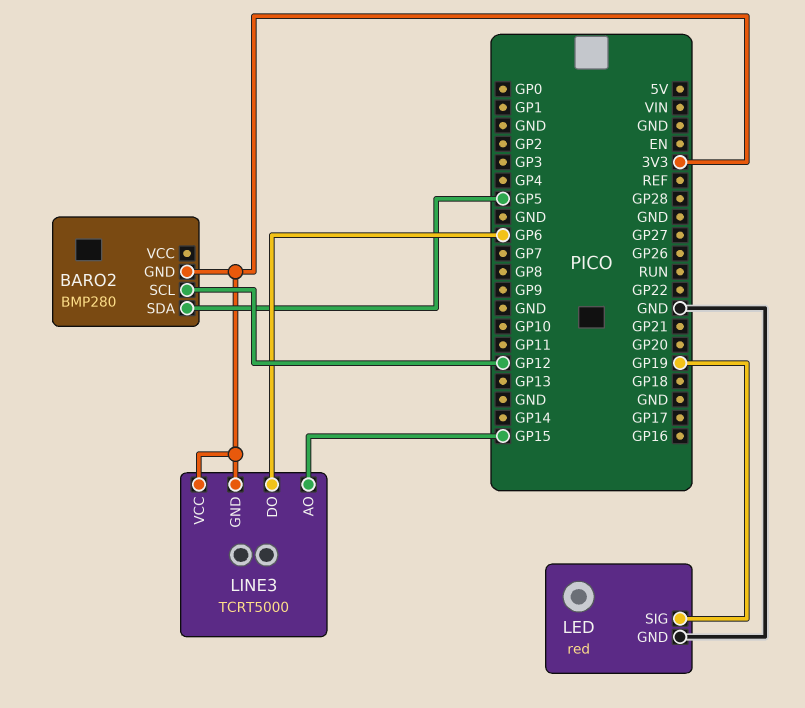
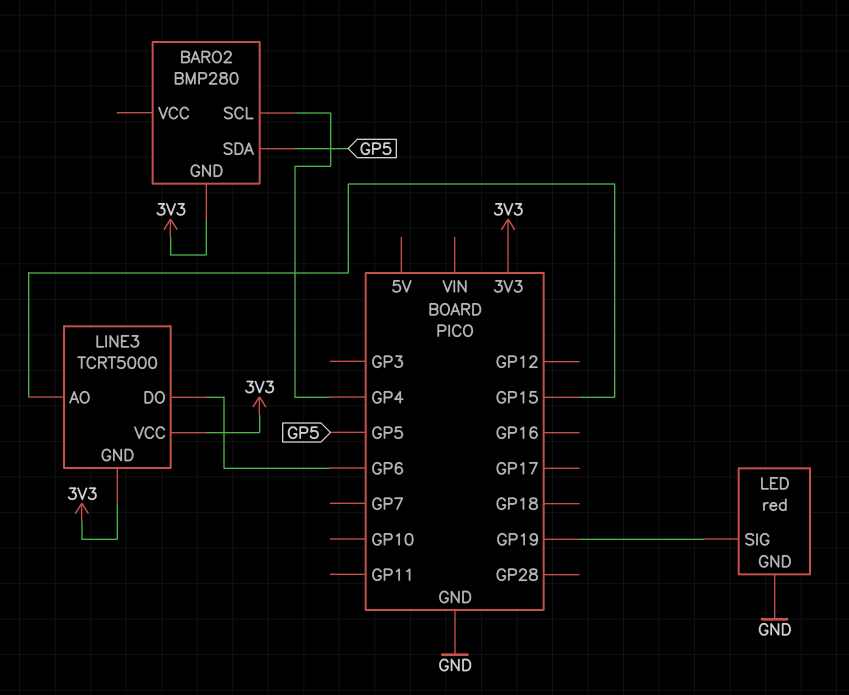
BARO2 pin SCL: GP12 -> GP4

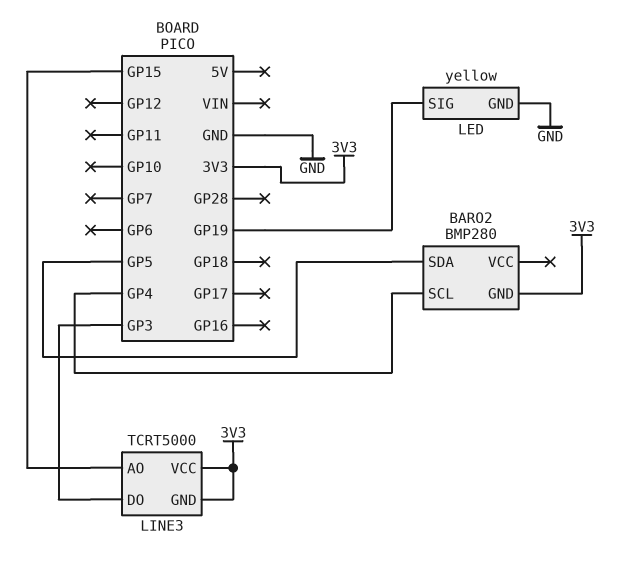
LED: red -> yellow
LINE3 pin DO: GP6 -> GP3

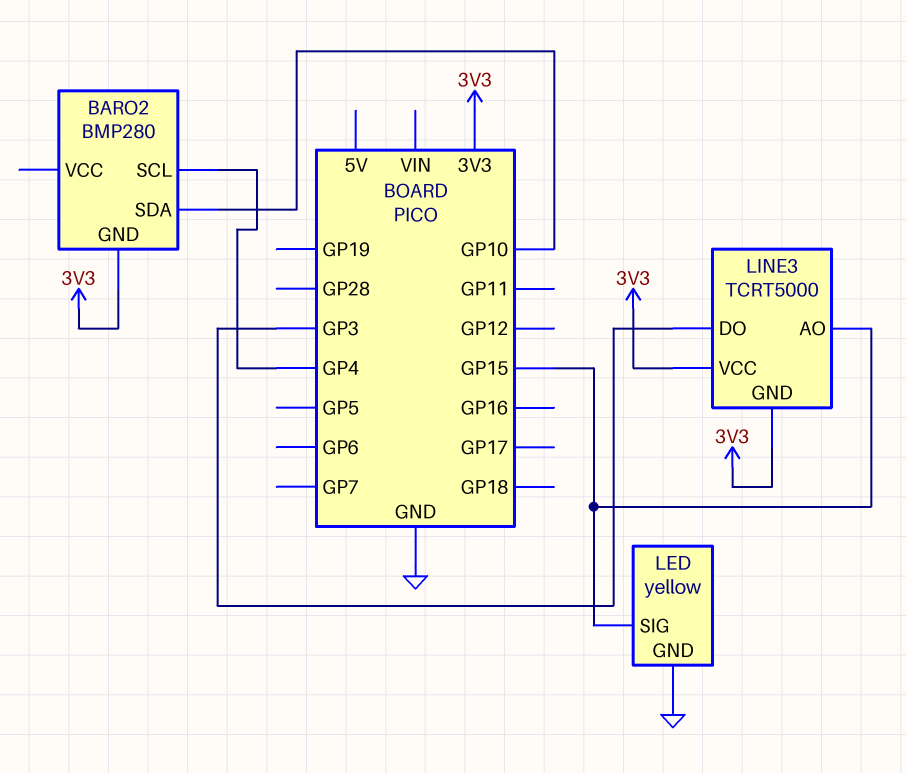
BARO2 pin SDA: GP5 -> GP10
LED pin SIG: GP19 -> GP15

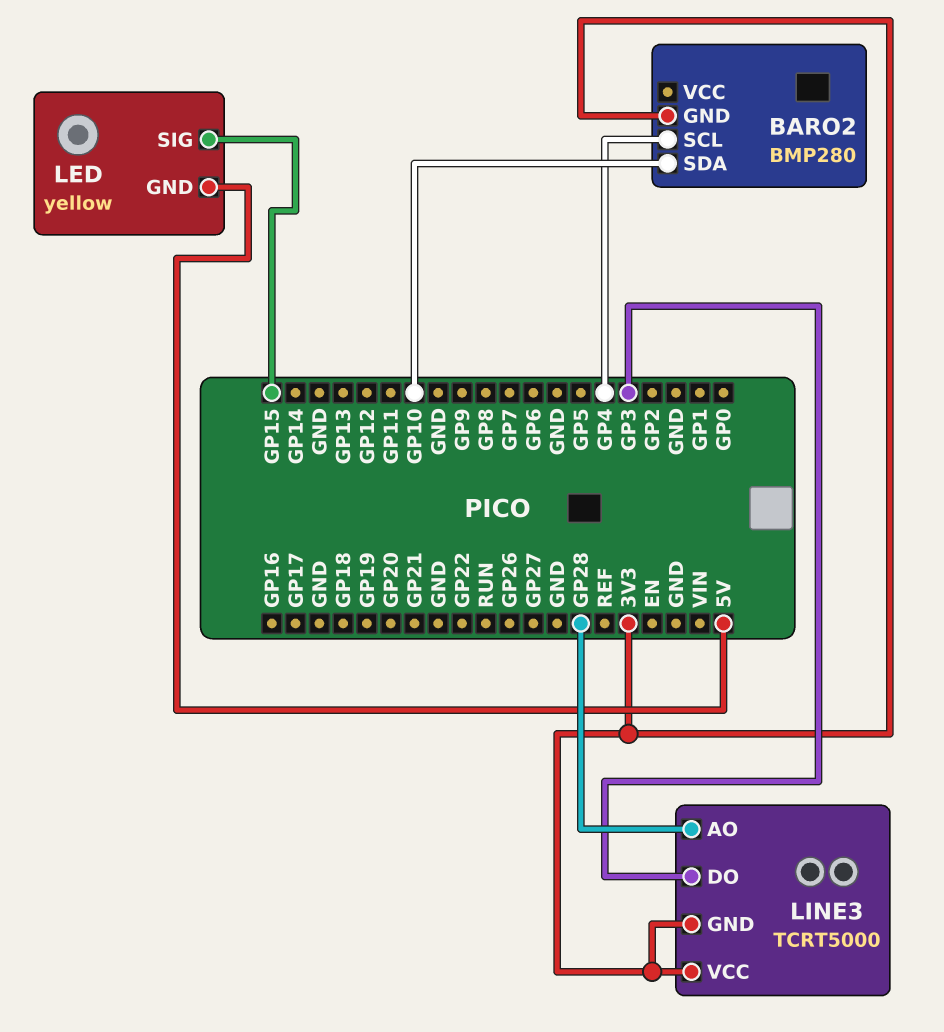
LED pin GND: GND -> 5V
LINE3 pin AO: GP15 -> GP28

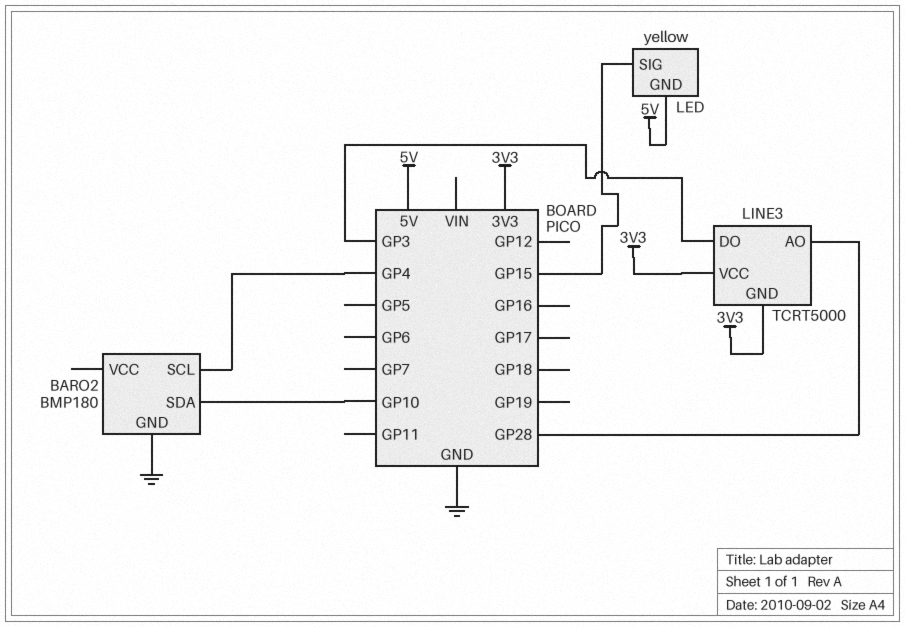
BARO2: BMP280 -> BMP180
BARO2 pin GND: 3V3 -> GND

